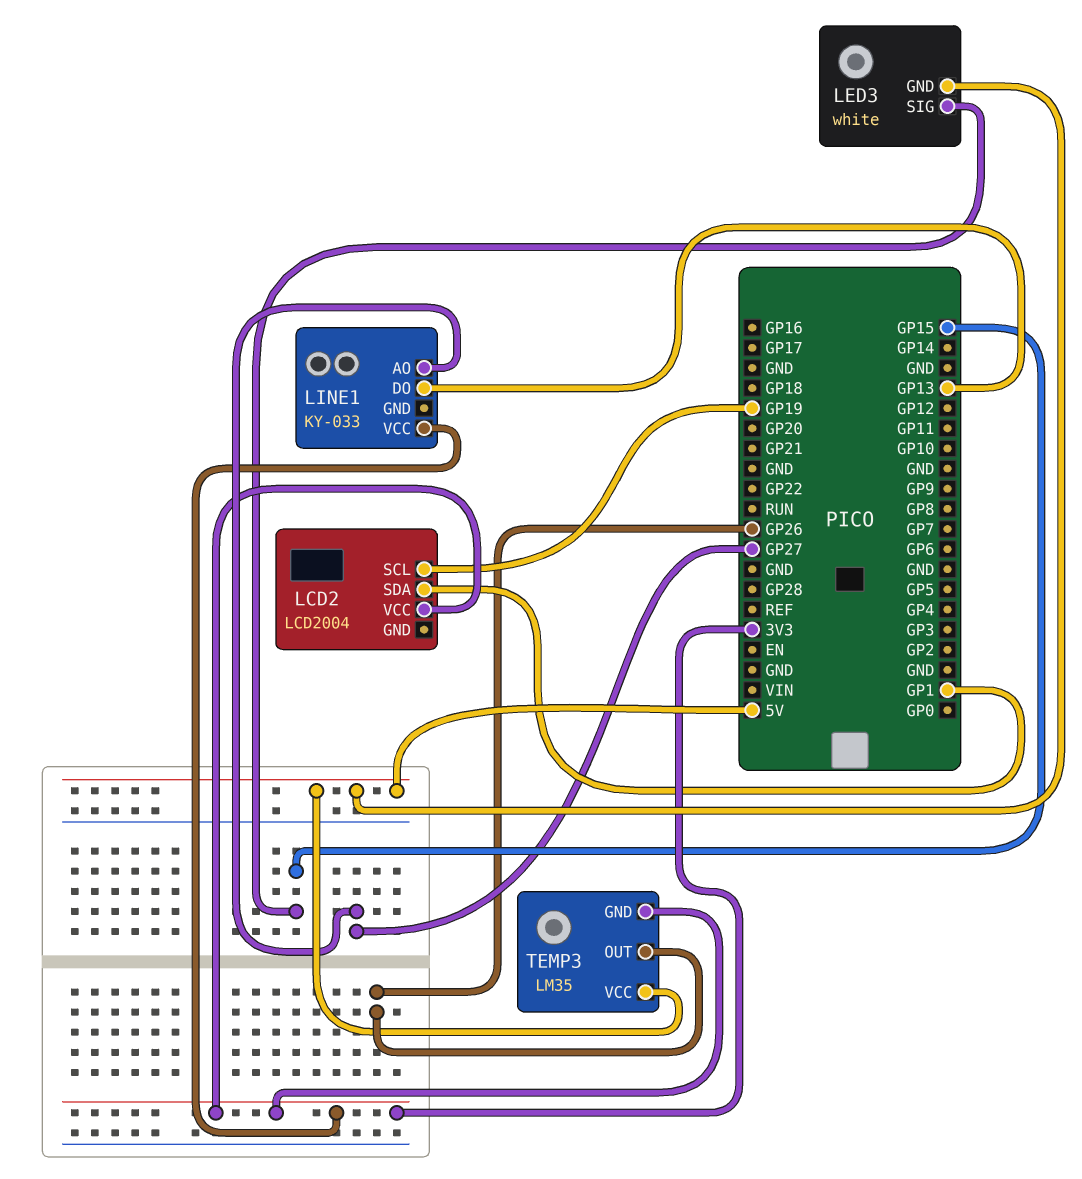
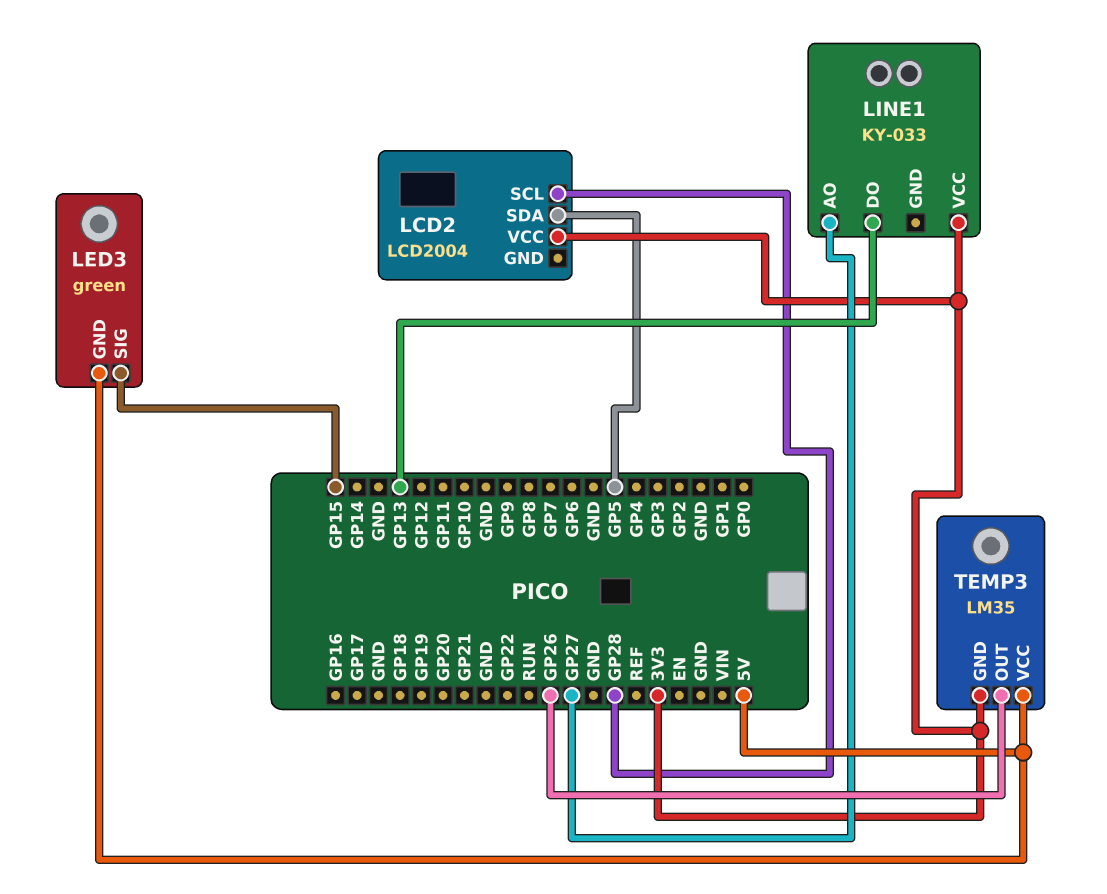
LCD2 pin SCL: GP19 -> GP28
LCD2 pin SDA: GP1 -> GP5
LED3: white -> green

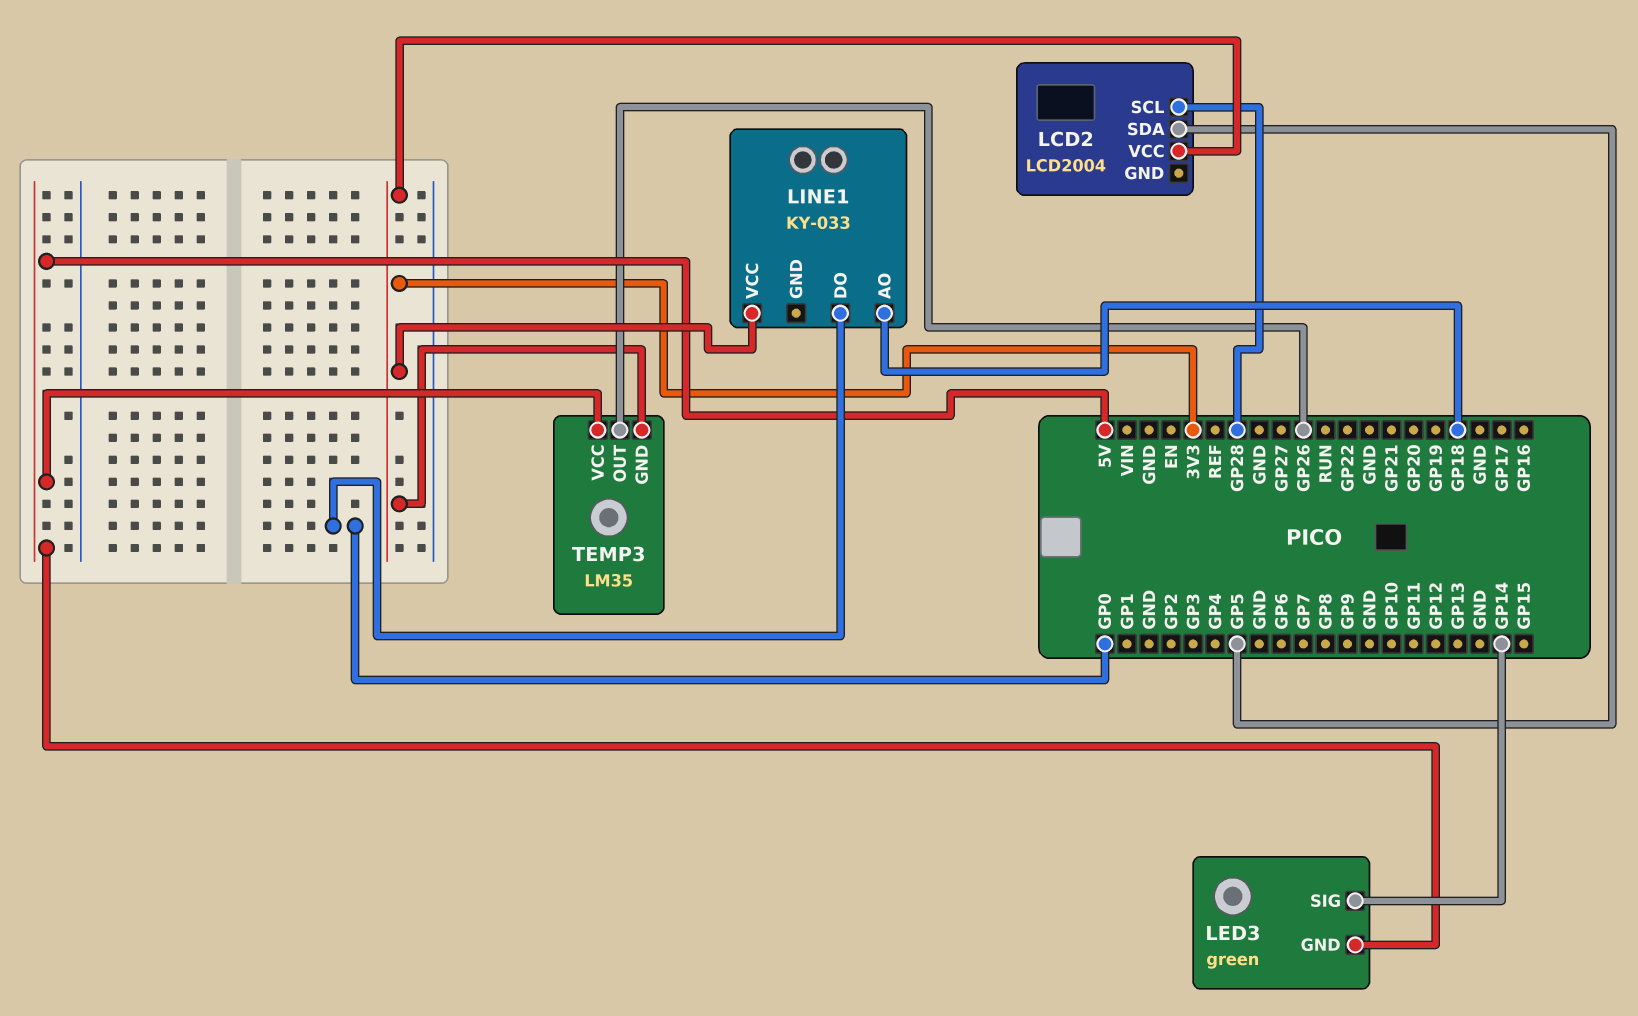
LED3 pin SIG: GP15 -> GP14
LINE1 pin AO: GP27 -> GP18
LINE1 pin DO: GP13 -> GP0

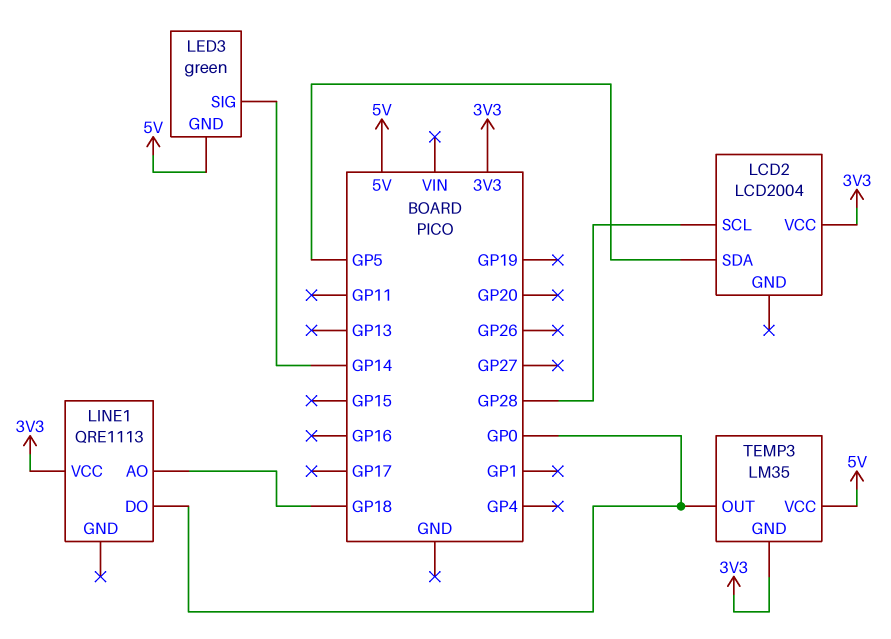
LINE1: KY-033 -> QRE1113
TEMP3 pin OUT: GP26 -> GP0

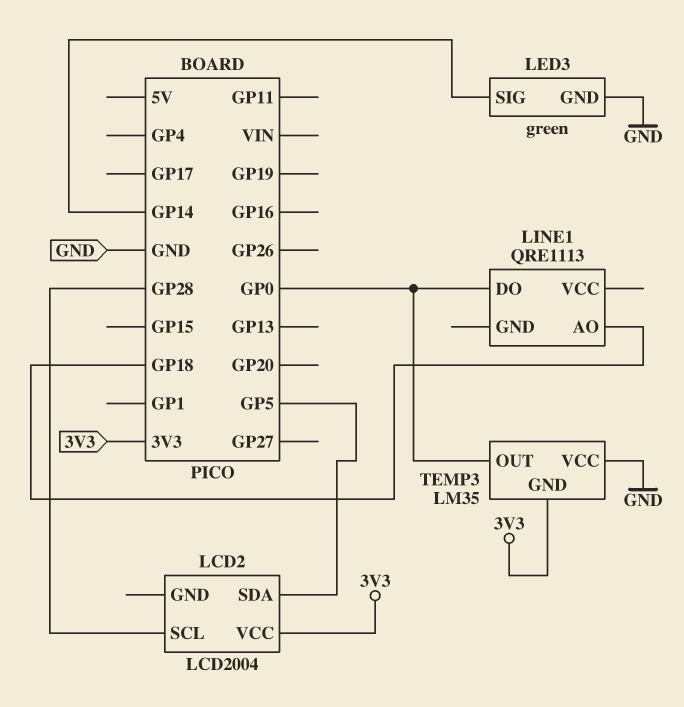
LED3 pin GND: 5V -> GND
LINE1 pin VCC: 3V3 -> none
TEMP3 pin VCC: 5V -> GND

